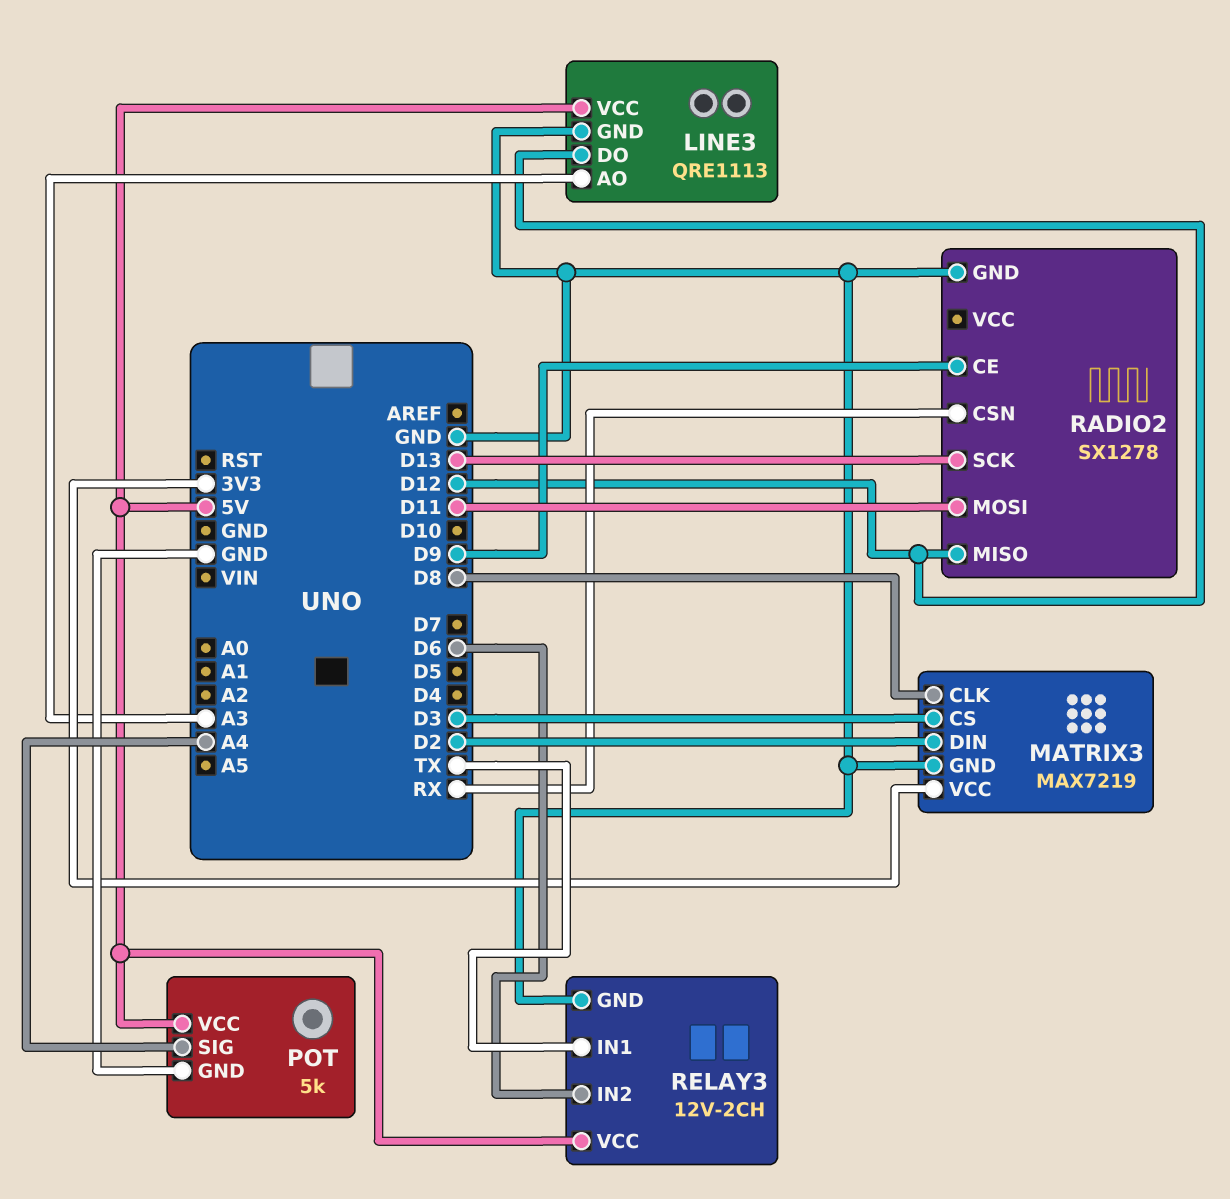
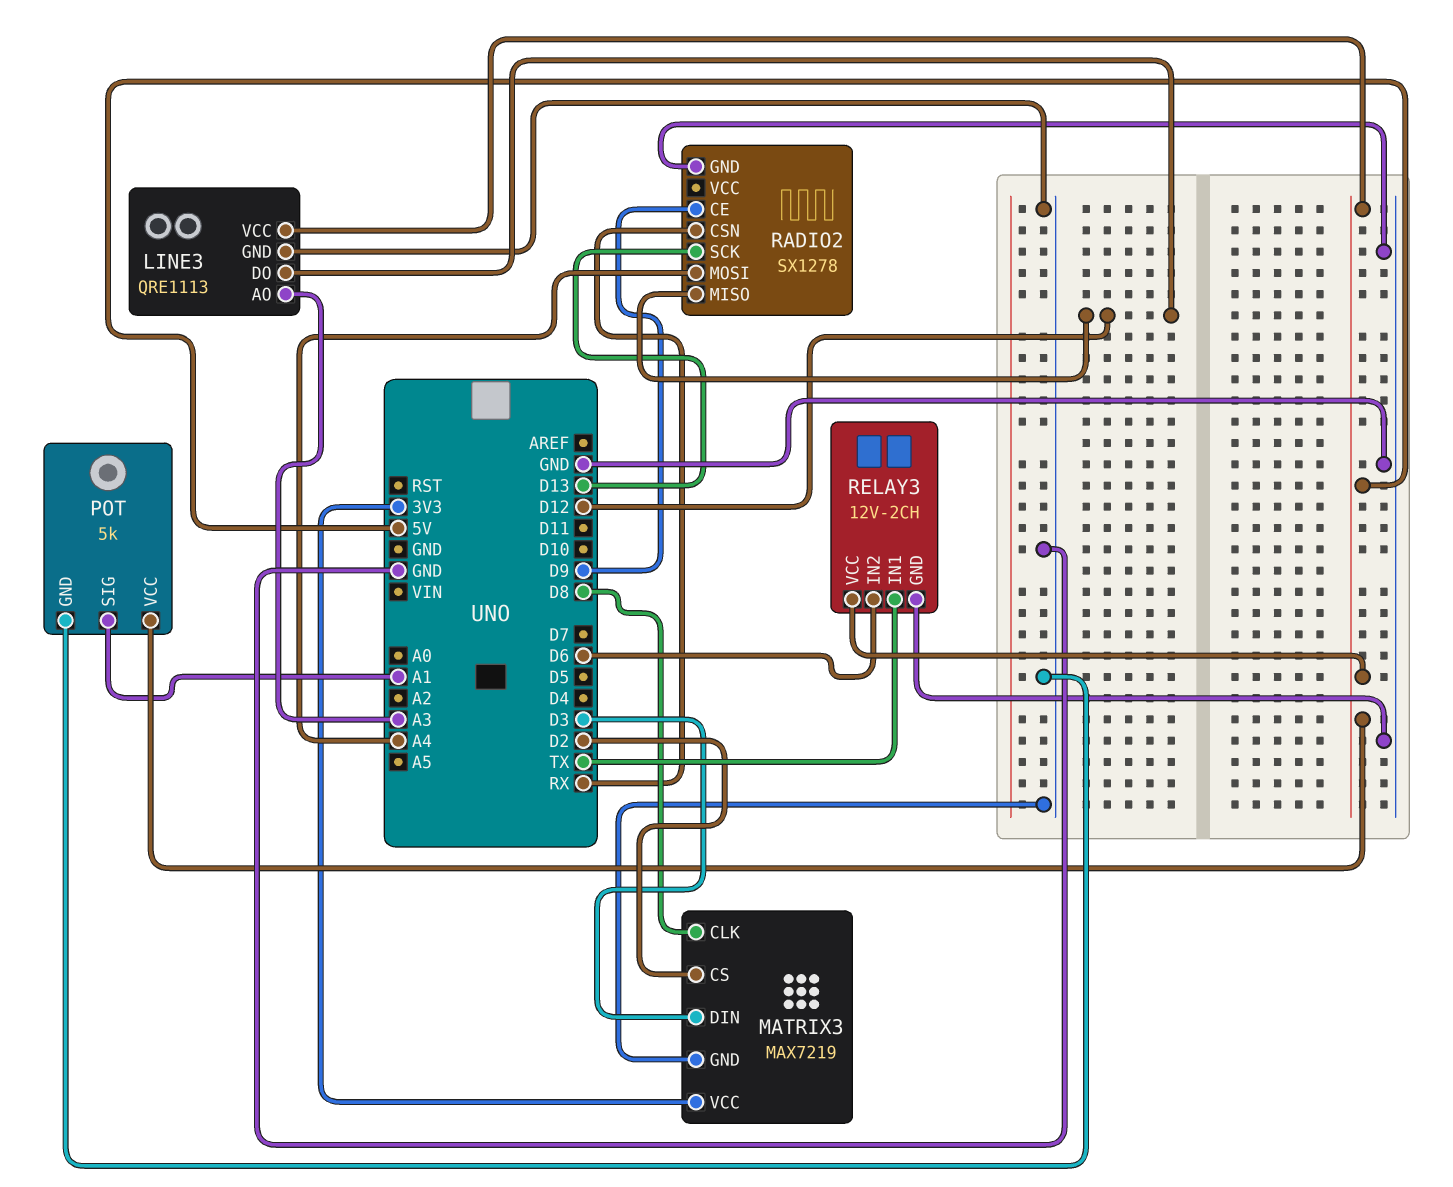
MATRIX3 pin CS: D3 -> D2
MATRIX3 pin DIN: D2 -> D3
POT pin SIG: A4 -> A1
RADIO2 pin MOSI: D11 -> A4

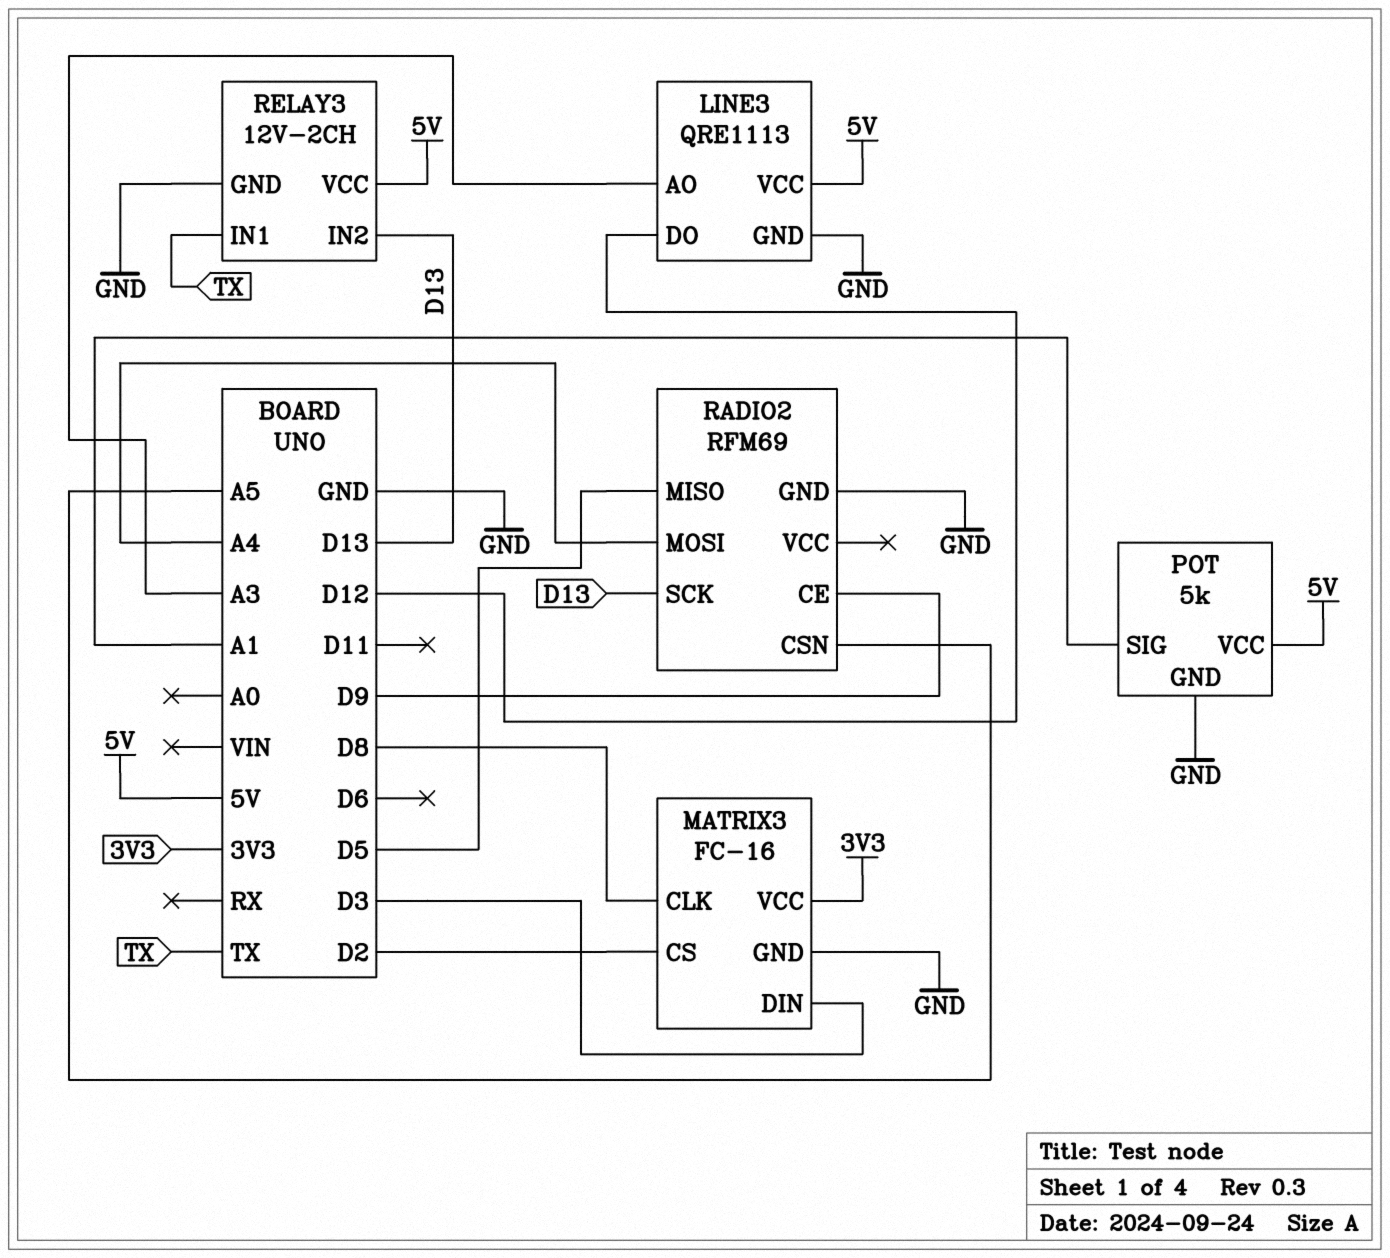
MATRIX3: MAX7219 -> FC-16
RADIO2: SX1278 -> RFM69
RADIO2 pin CSN: RX -> A5
RADIO2 pin MISO: D12 -> D5
RELAY3 pin IN2: D6 -> D13

